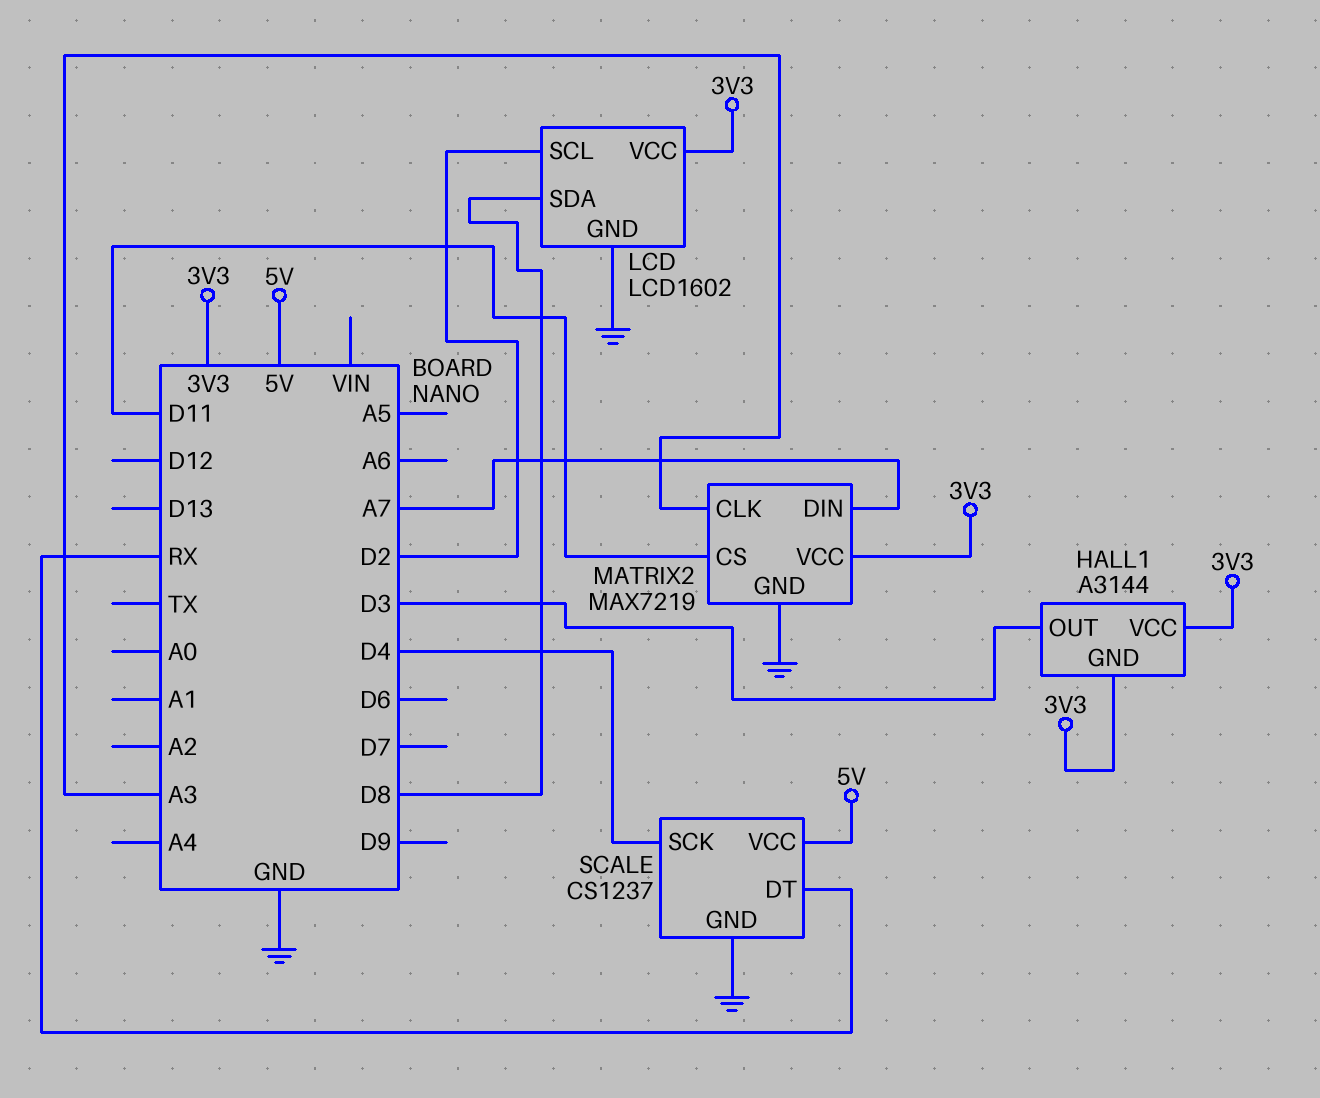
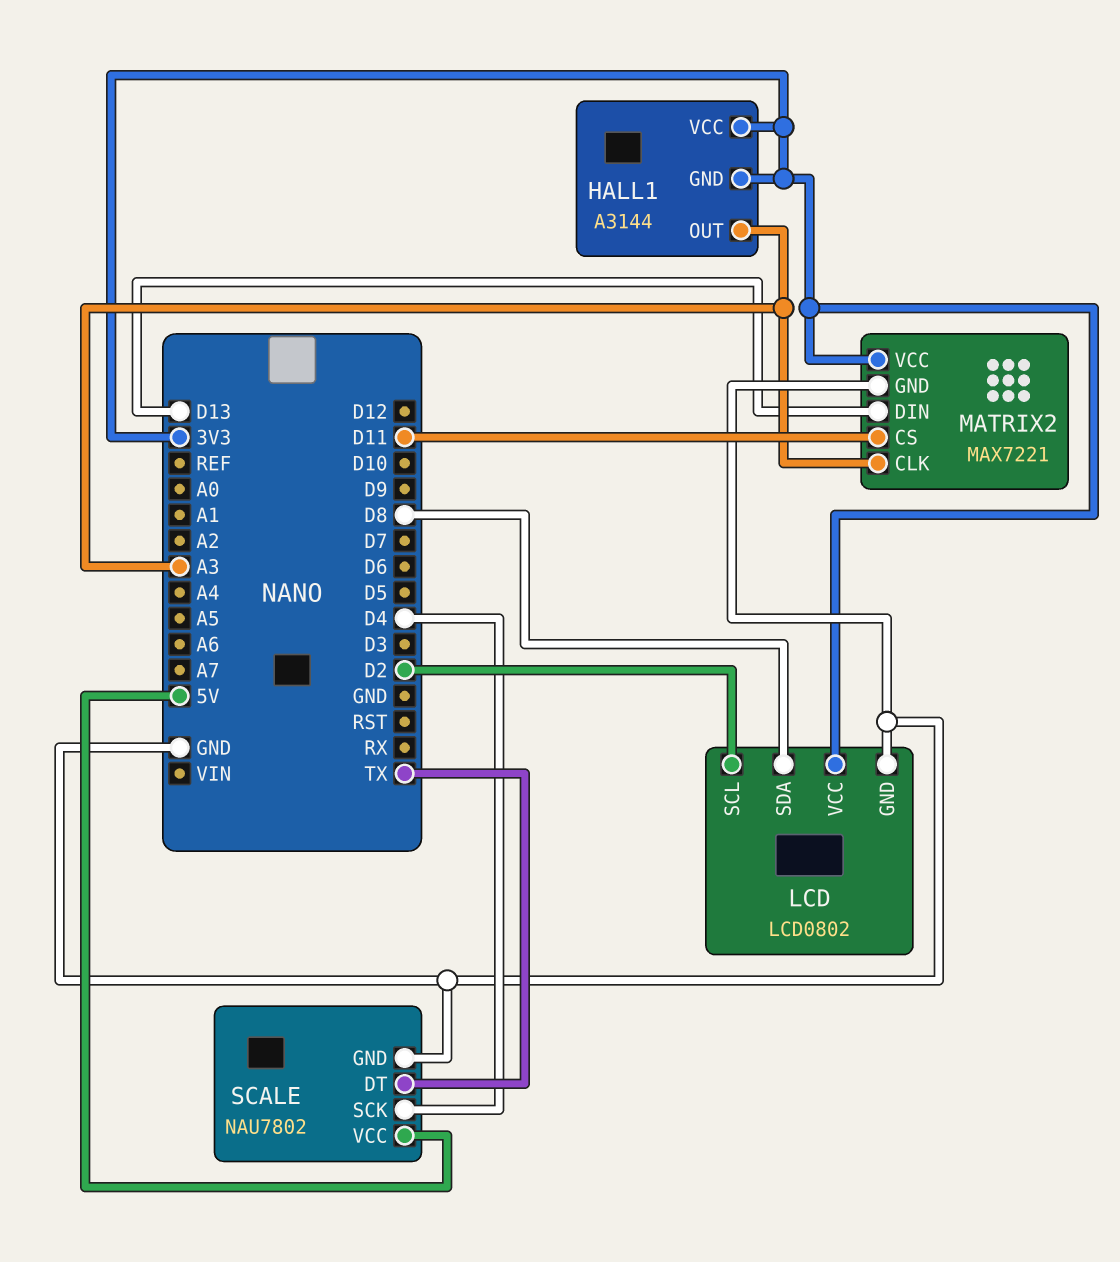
HALL1 pin OUT: D3 -> A3
LCD: LCD1602 -> LCD0802
MATRIX2: MAX7219 -> MAX7221
MATRIX2 pin DIN: A7 -> D13
SCALE: CS1237 -> NAU7802
SCALE pin DT: RX -> TX

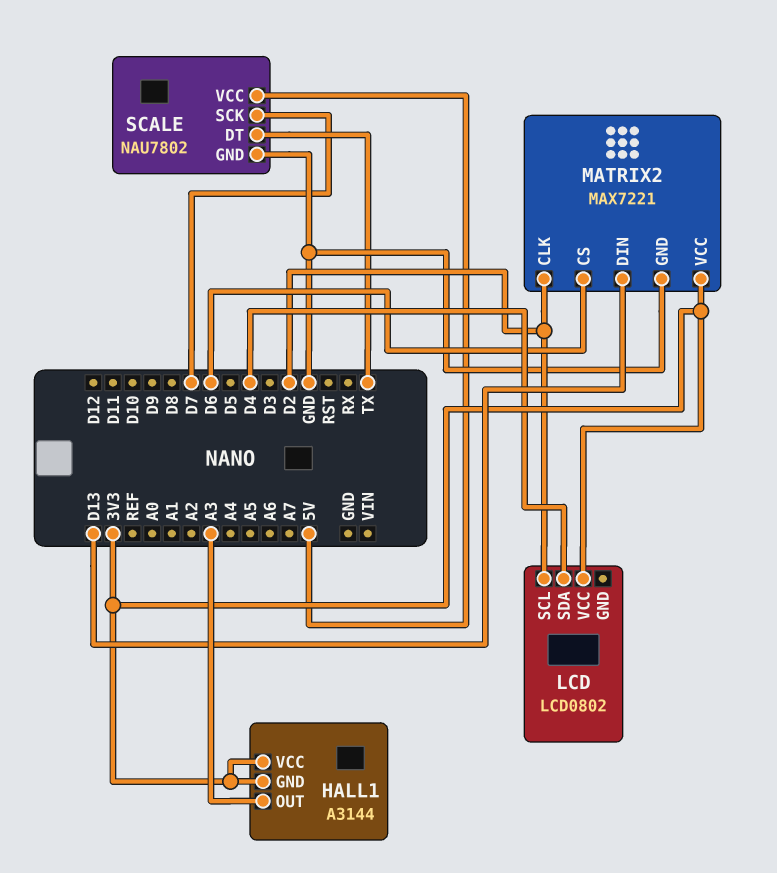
LCD pin GND: GND -> none
LCD pin SDA: D8 -> D4
MATRIX2 pin CLK: A3 -> D2
MATRIX2 pin CS: D11 -> D6
SCALE pin SCK: D4 -> D7

